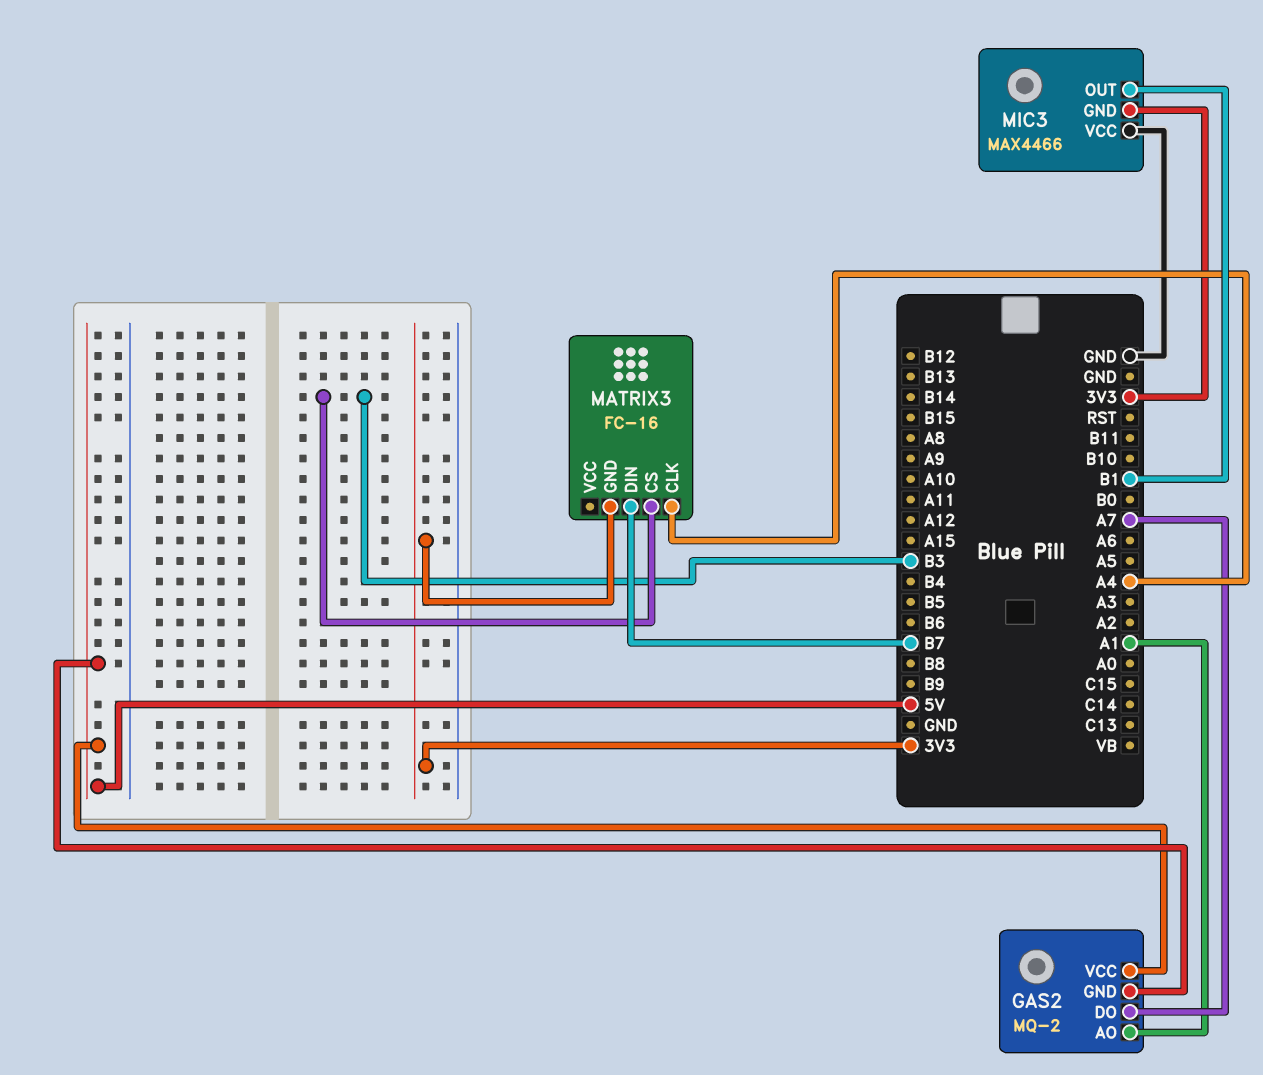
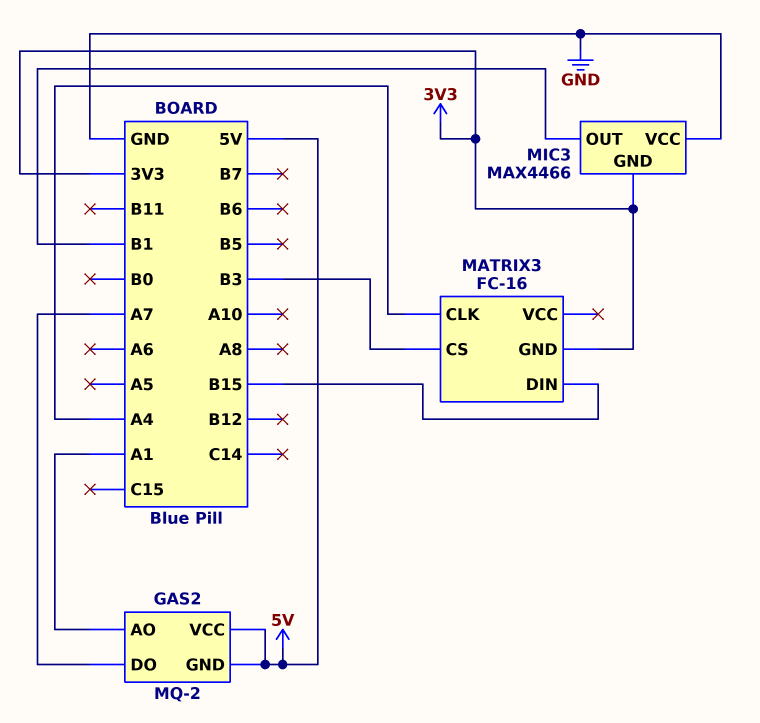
MATRIX3 pin DIN: B7 -> B15

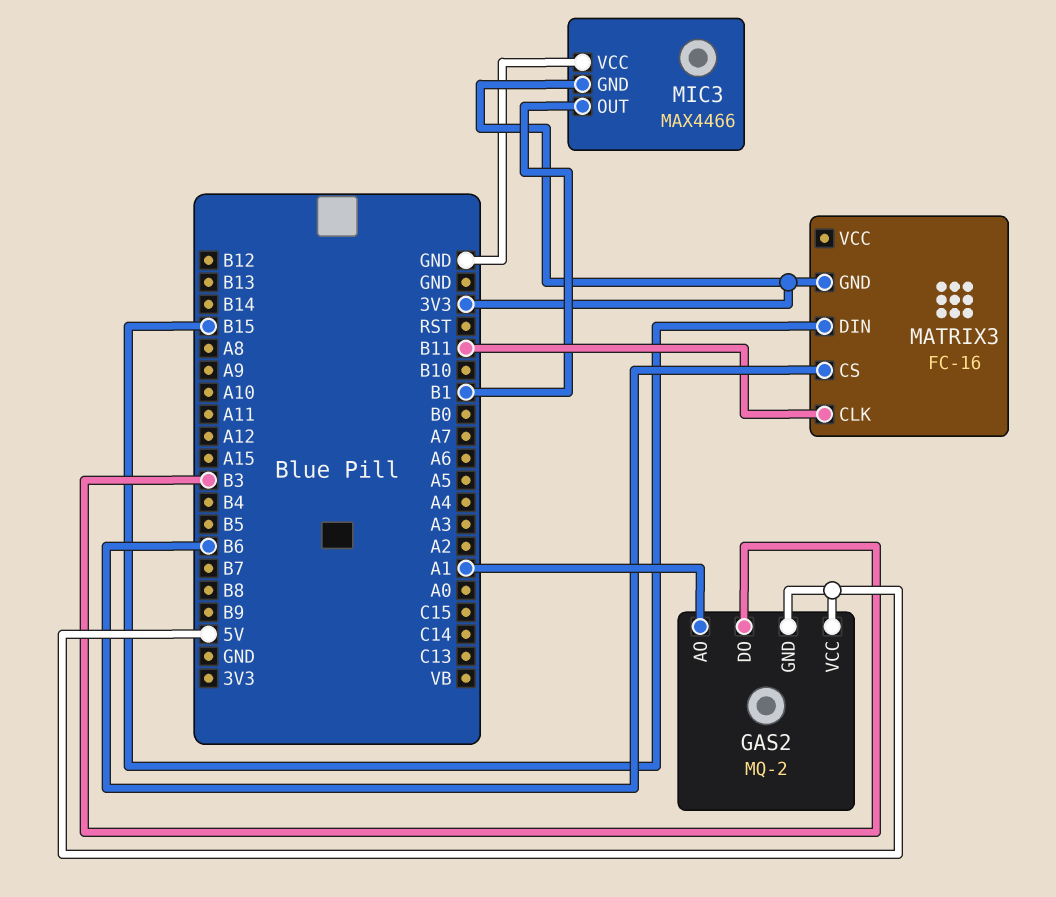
GAS2 pin DO: A7 -> B3
MATRIX3 pin CLK: A4 -> B11
MATRIX3 pin CS: B3 -> B6

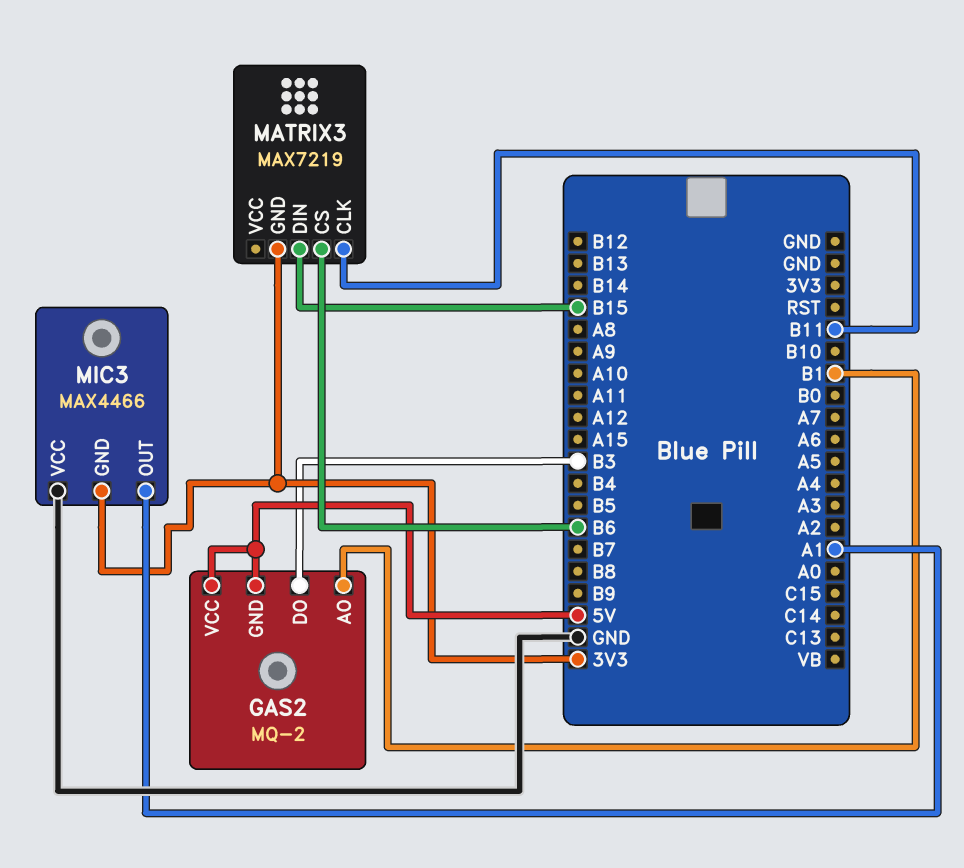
GAS2 pin AO: A1 -> B1
MATRIX3: FC-16 -> MAX7219
MIC3 pin OUT: B1 -> A1

